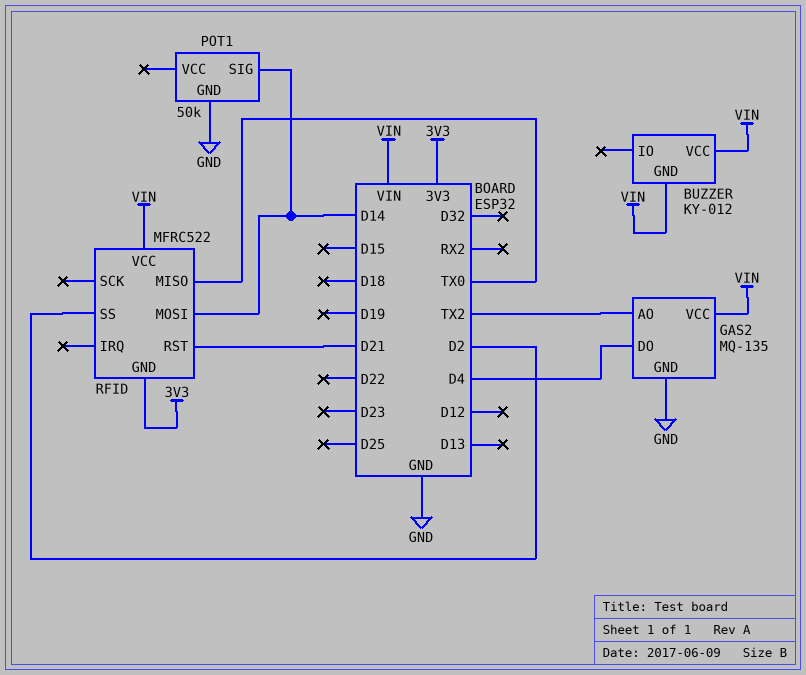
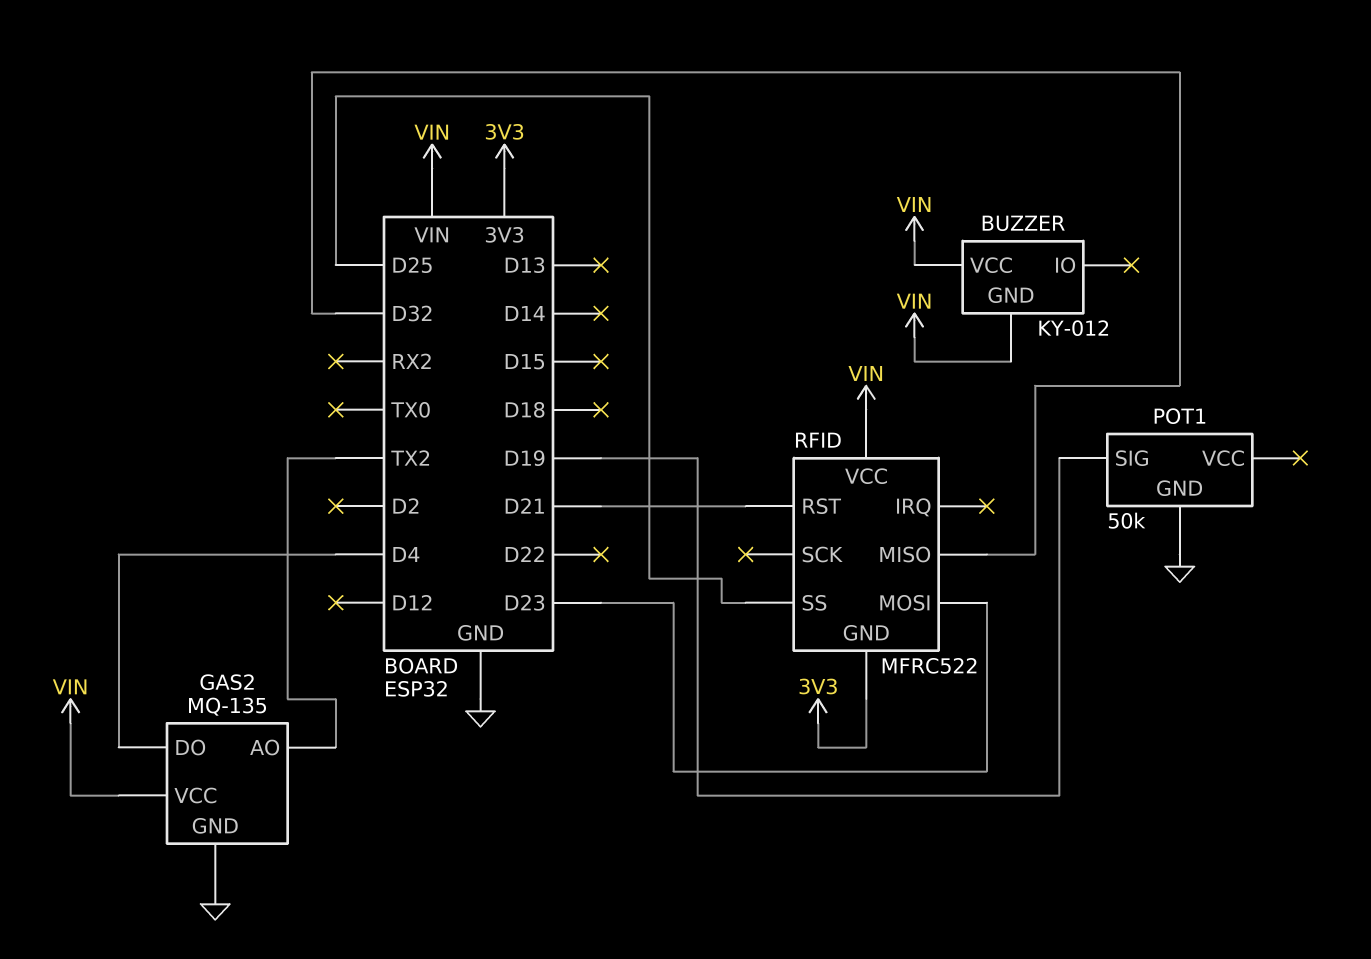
POT1 pin SIG: D14 -> D19
RFID pin MISO: TX0 -> D32
RFID pin MOSI: D14 -> D23
RFID pin SS: D2 -> D25

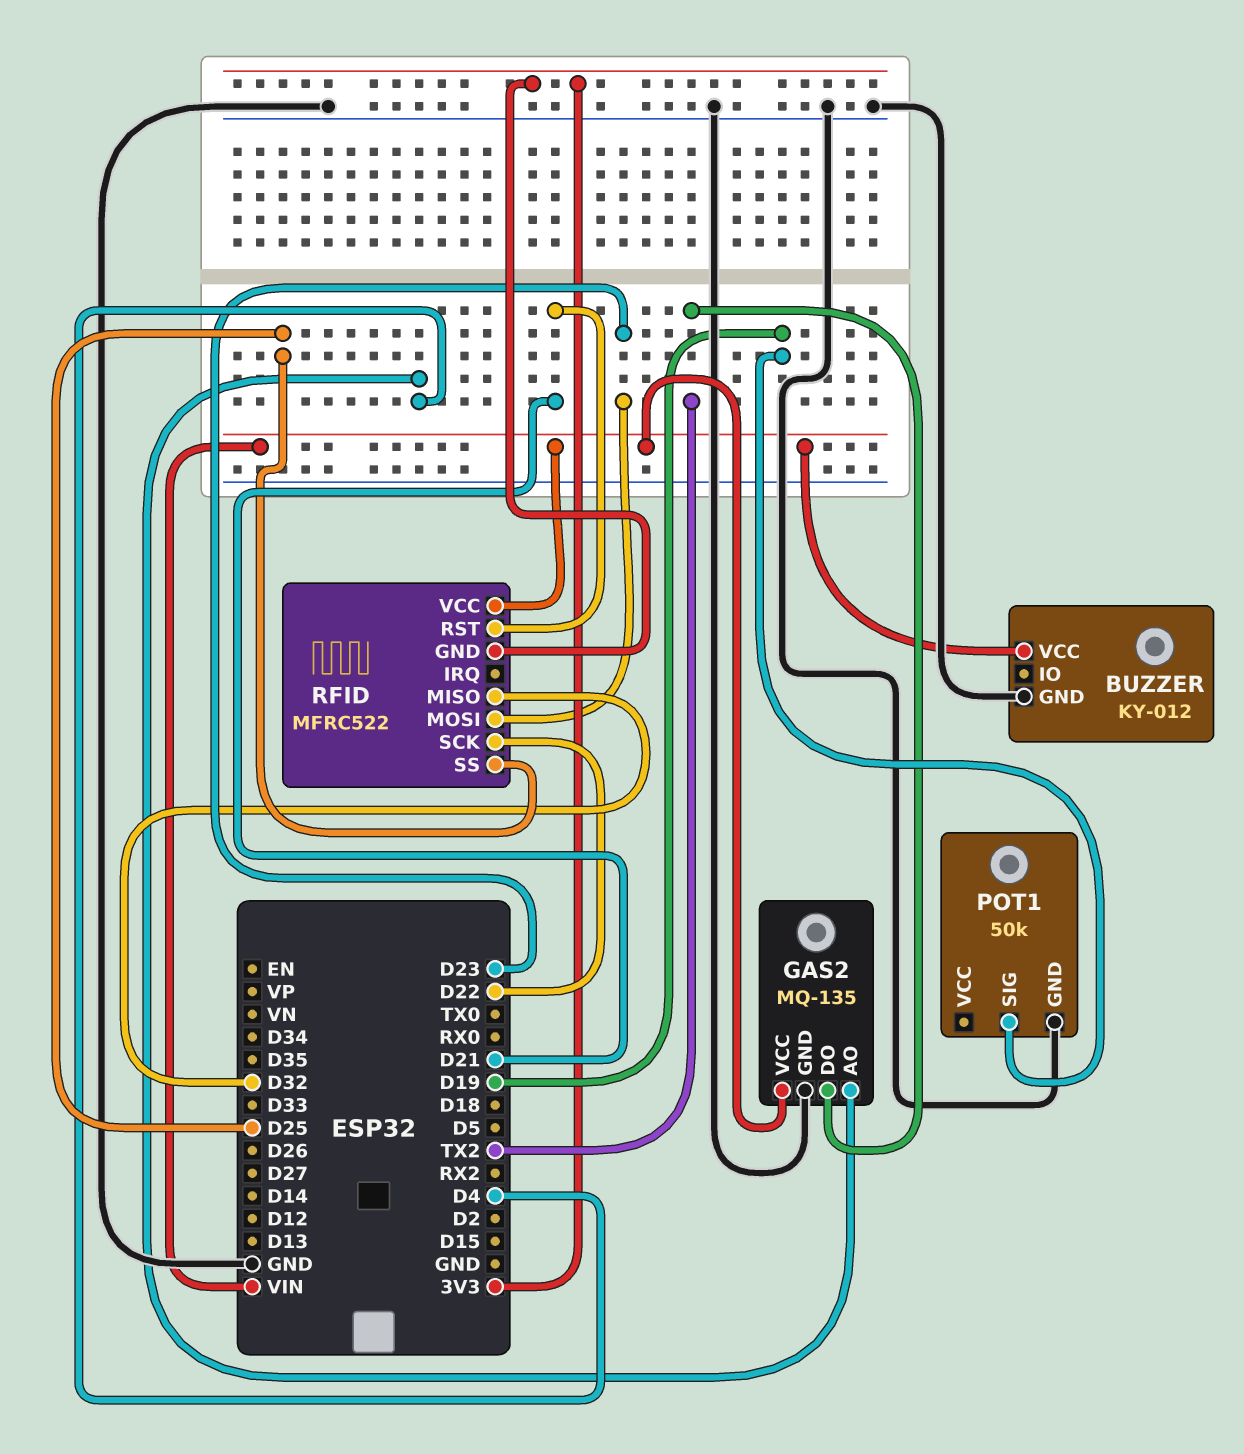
BUZZER pin GND: VIN -> GND
GAS2 pin AO: TX2 -> D4
GAS2 pin DO: D4 -> TX2
RFID pin SCK: none -> D22

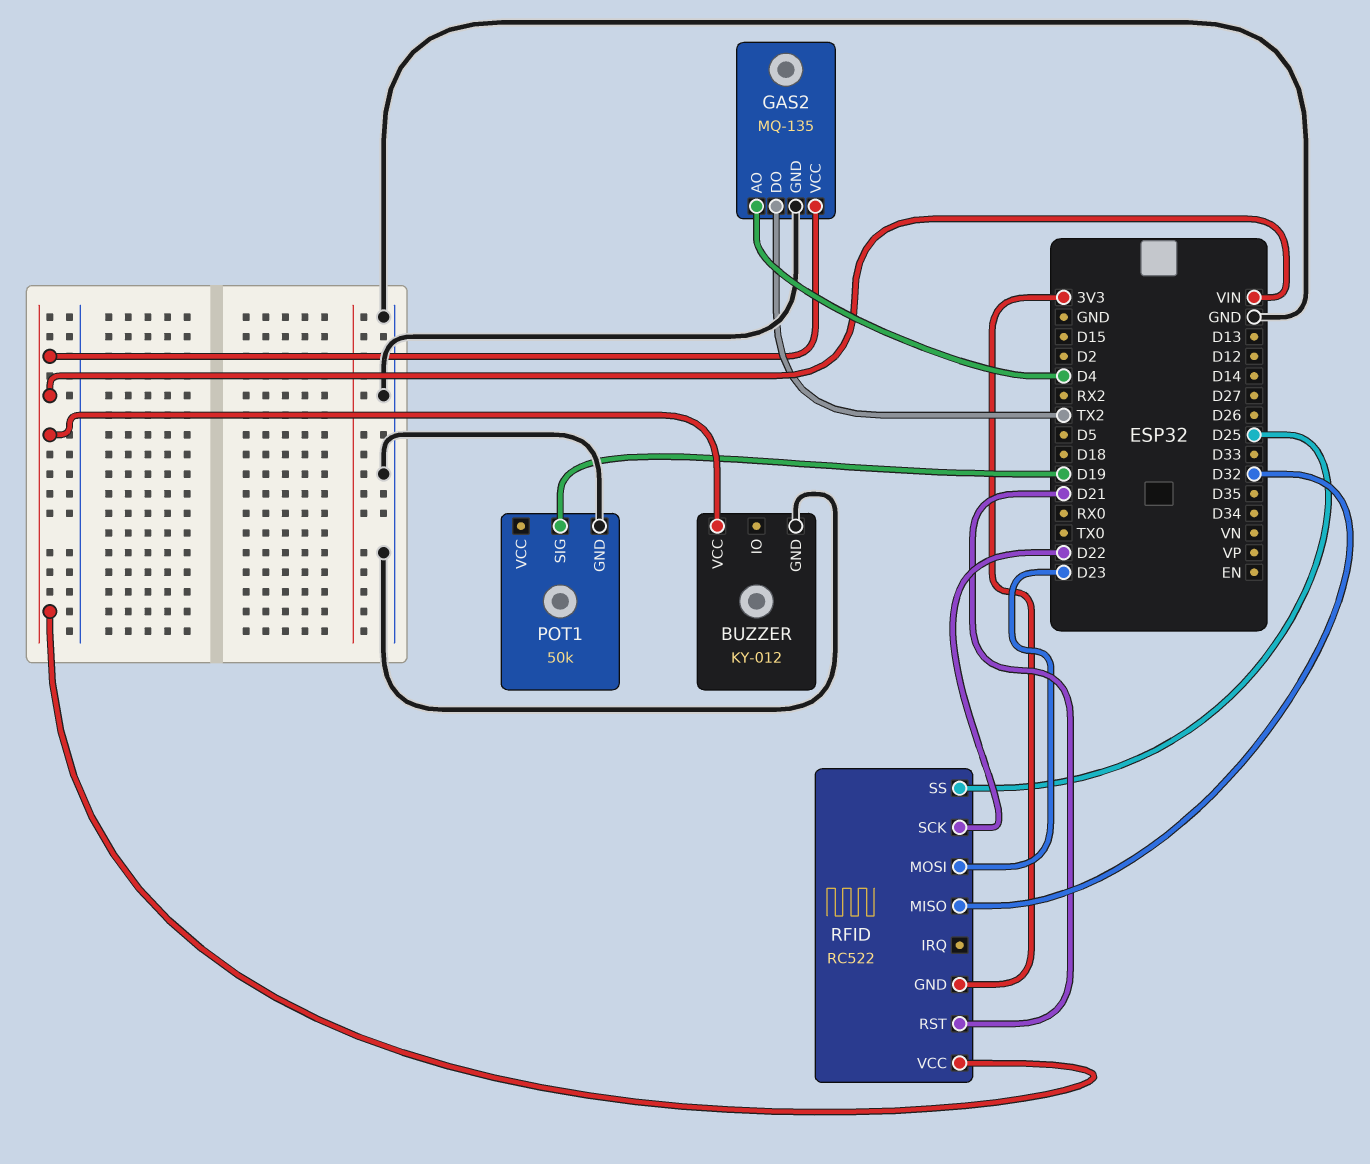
RFID: MFRC522 -> RC522

